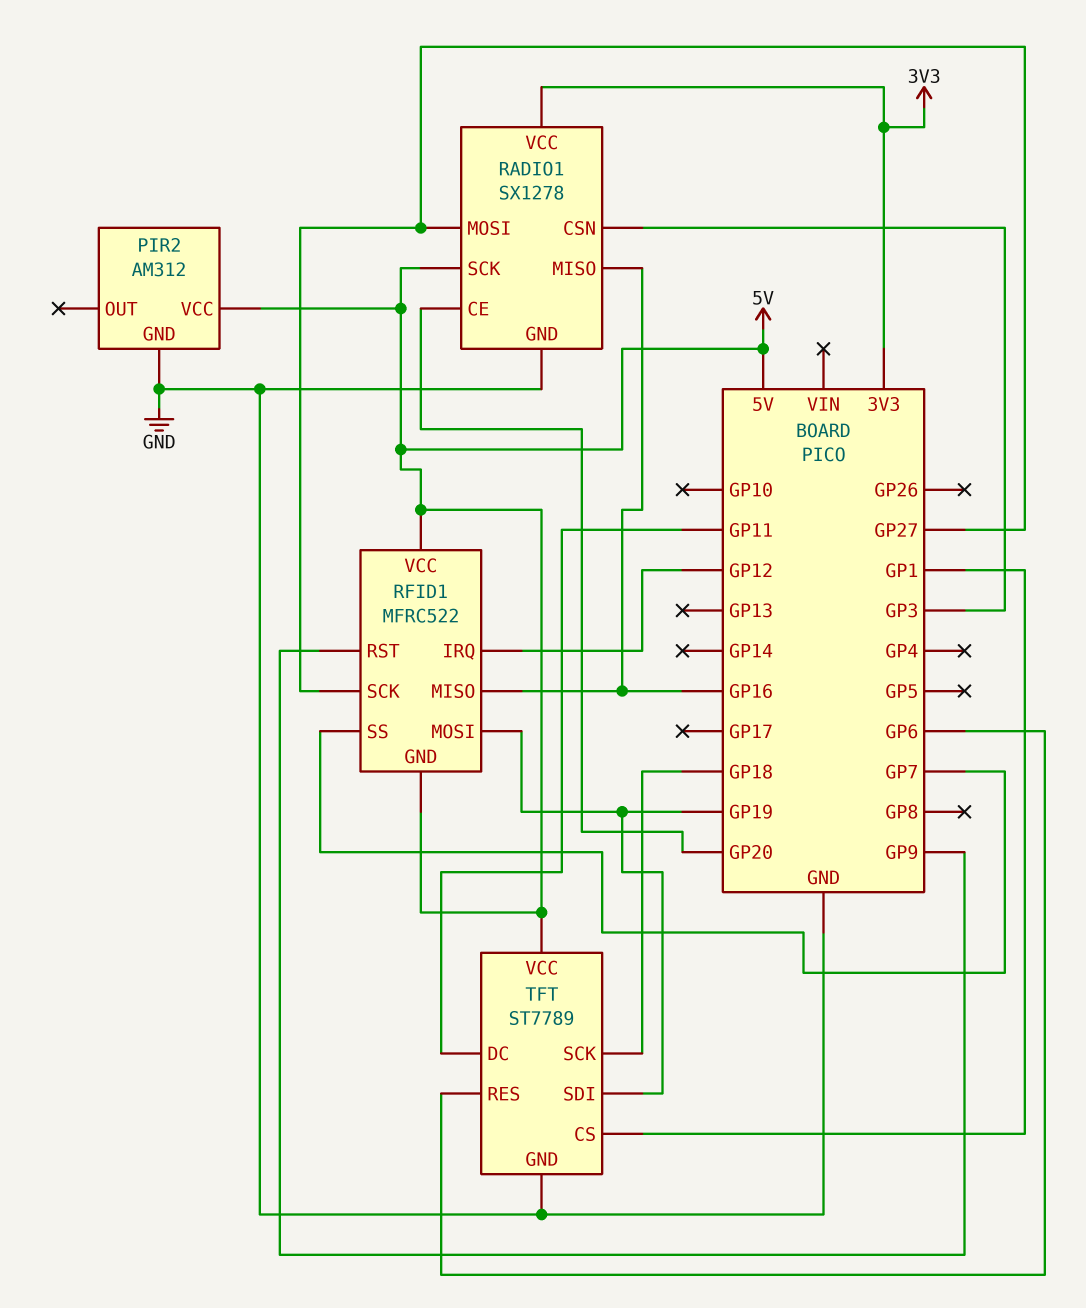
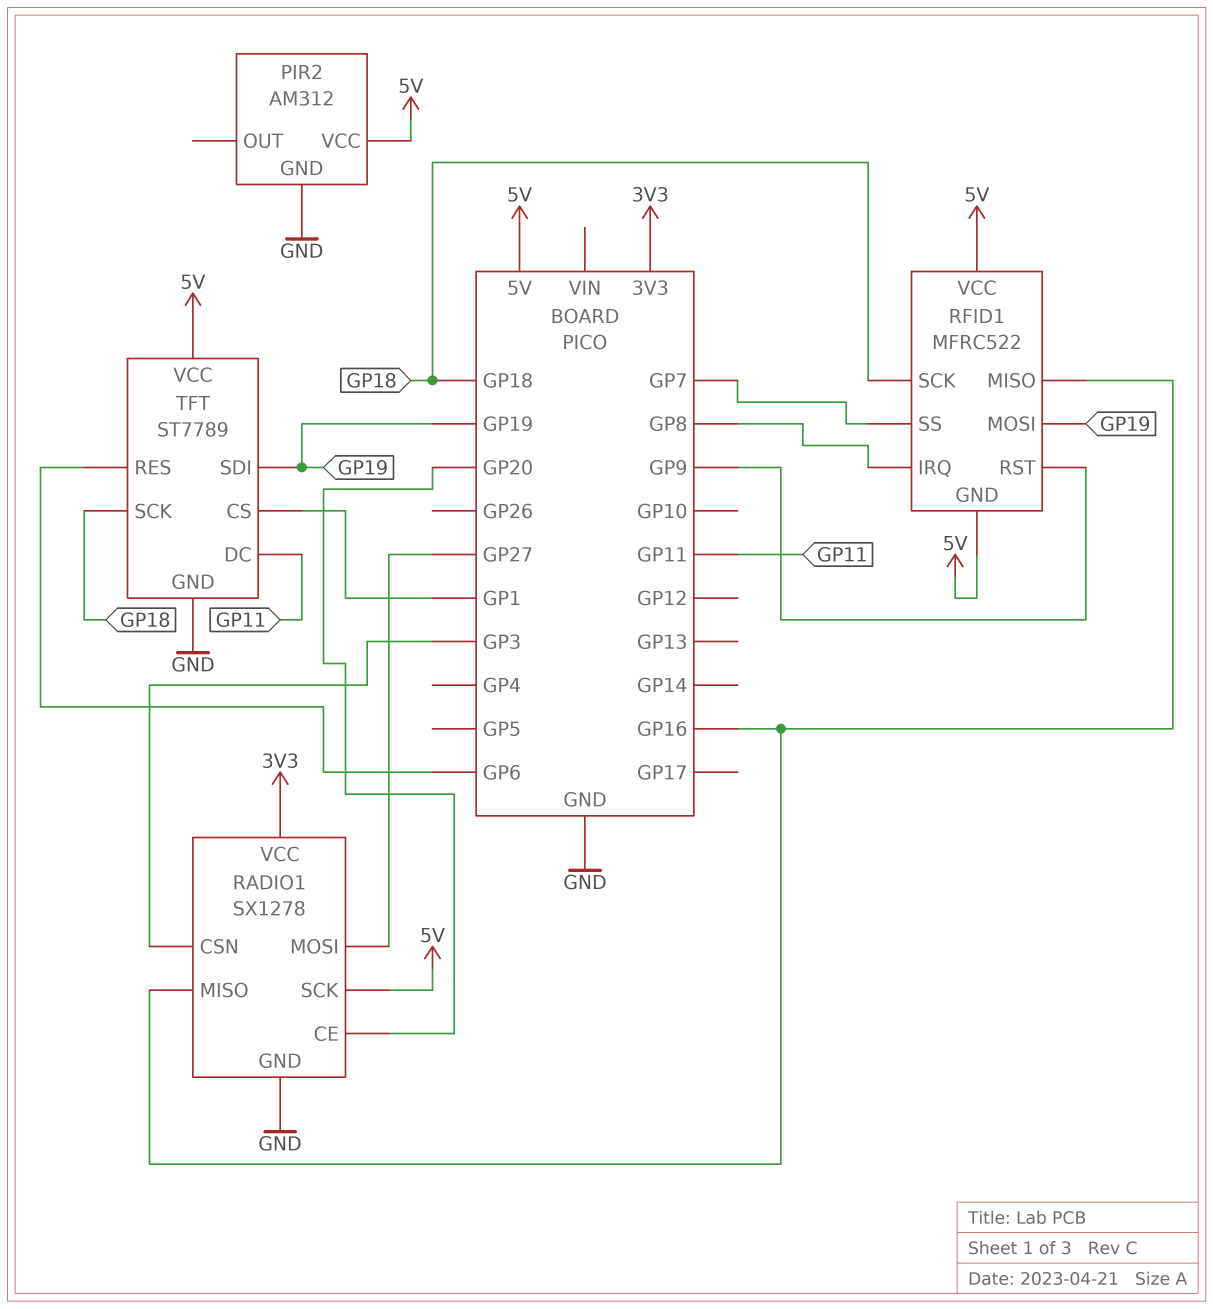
RFID1 pin IRQ: GP12 -> GP8
RFID1 pin SCK: GP27 -> GP18

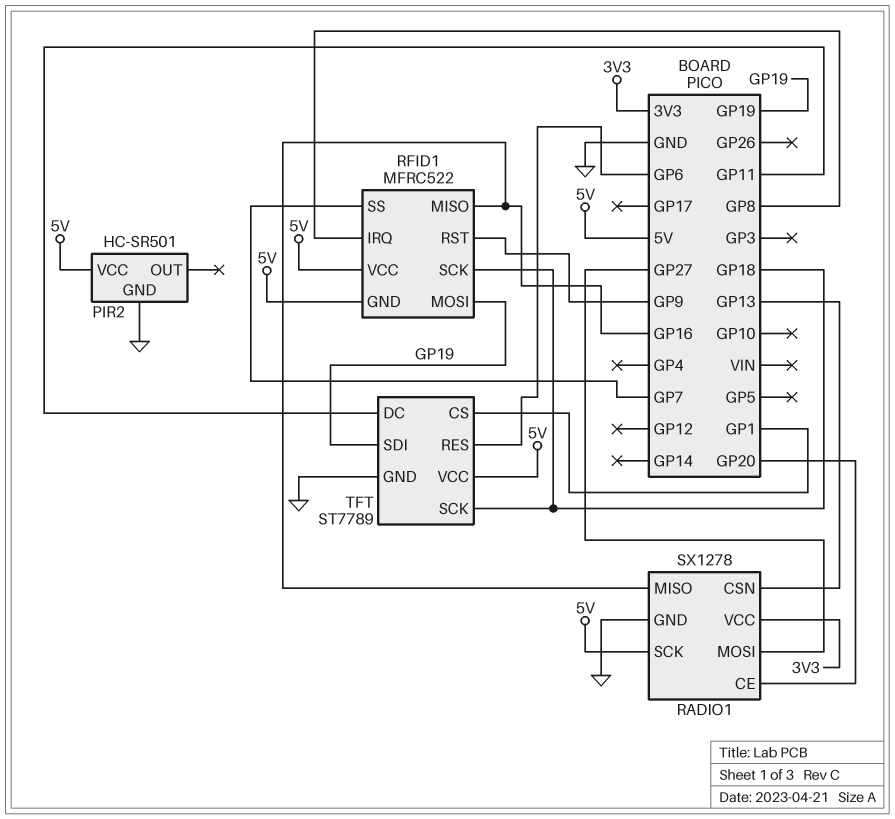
PIR2: AM312 -> HC-SR501
RADIO1 pin CSN: GP3 -> GP13

